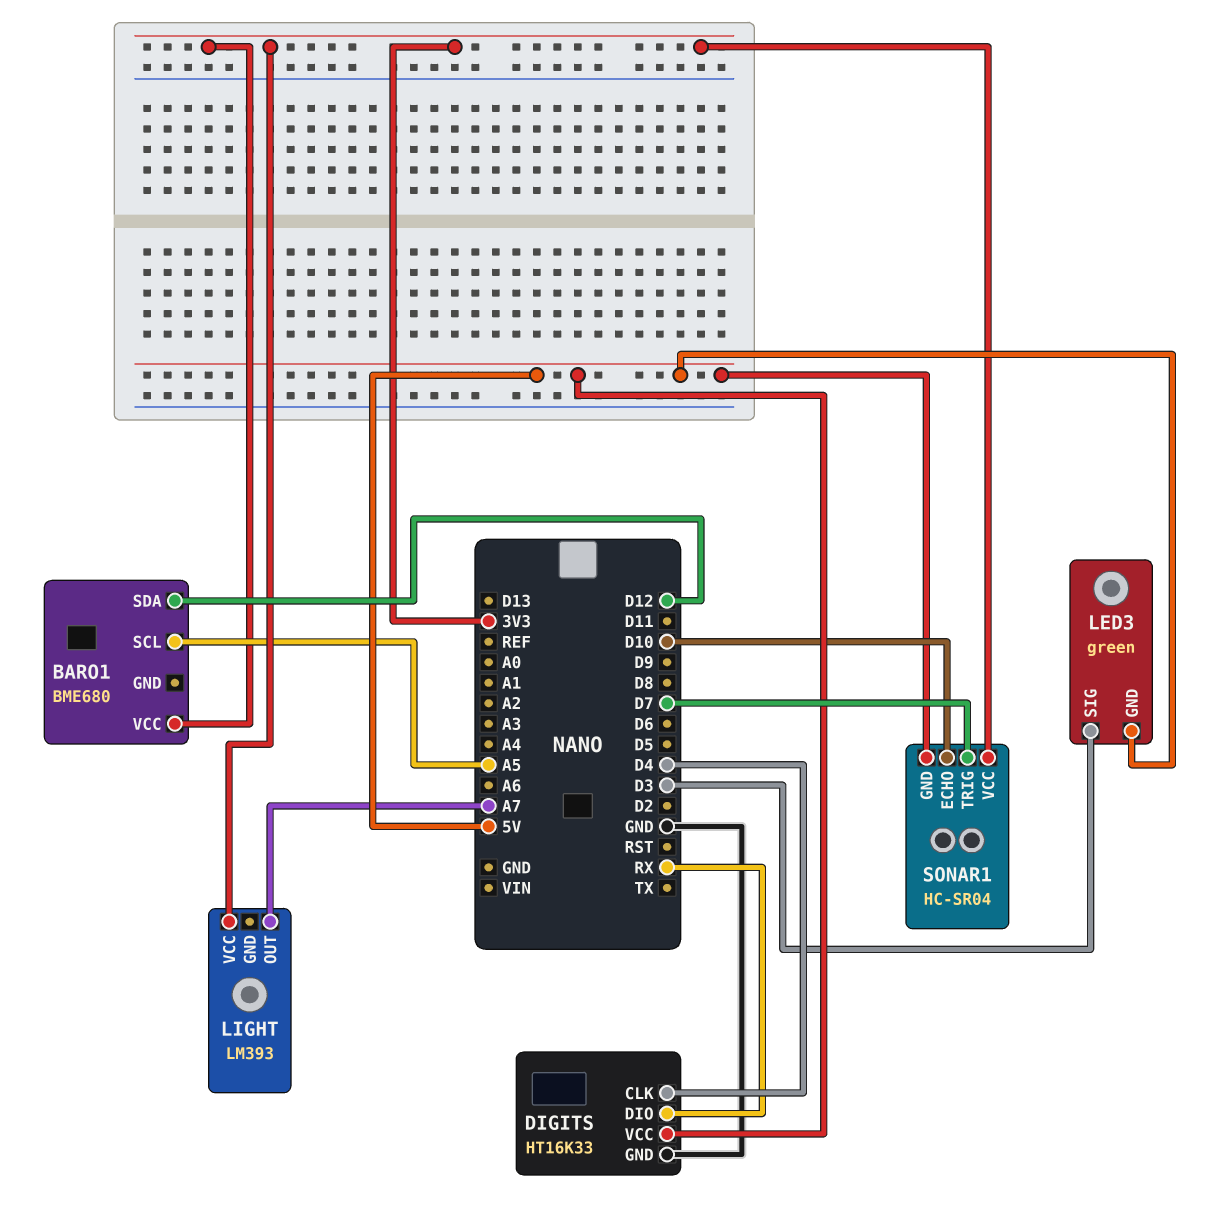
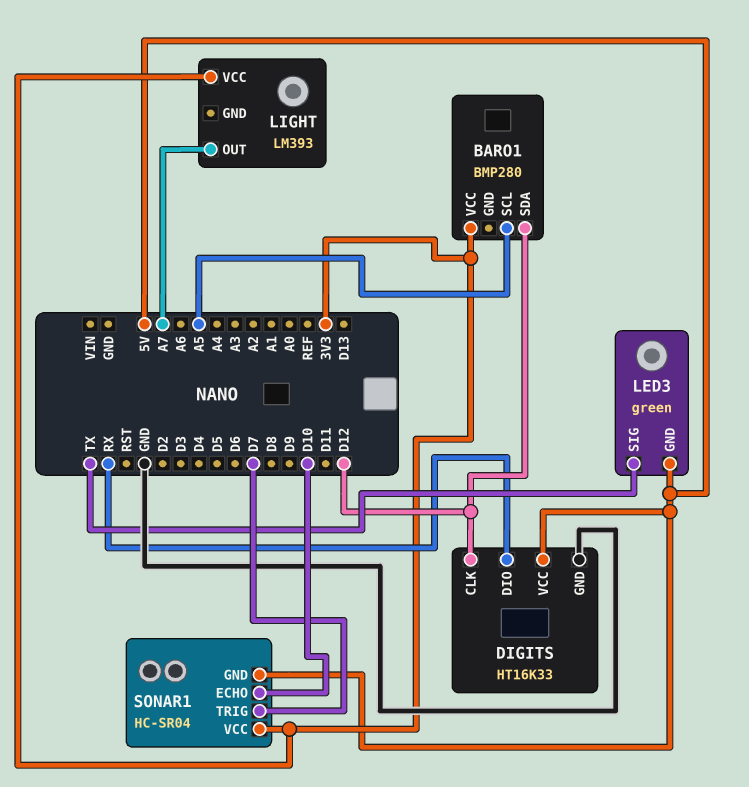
BARO1: BME680 -> BMP280
DIGITS pin CLK: D4 -> D12
LED3 pin SIG: D3 -> TX

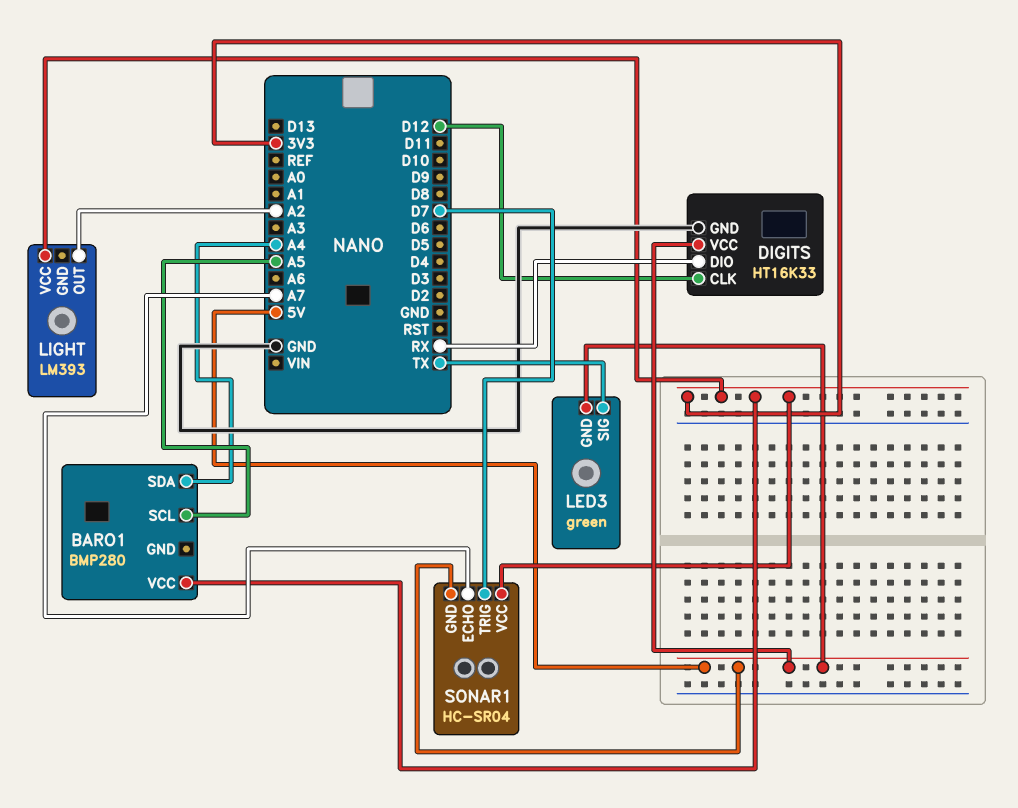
BARO1 pin SDA: D12 -> A4
LIGHT pin OUT: A7 -> A2
SONAR1 pin ECHO: D10 -> A7

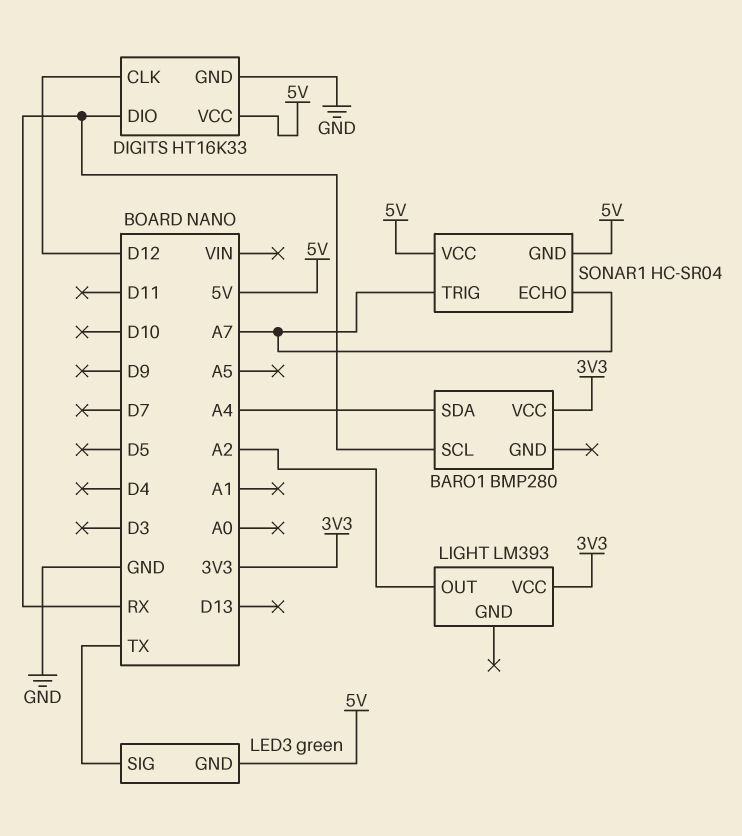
BARO1 pin SCL: A5 -> RX
SONAR1 pin TRIG: D7 -> A7
SONAR1 pin VCC: 3V3 -> 5V

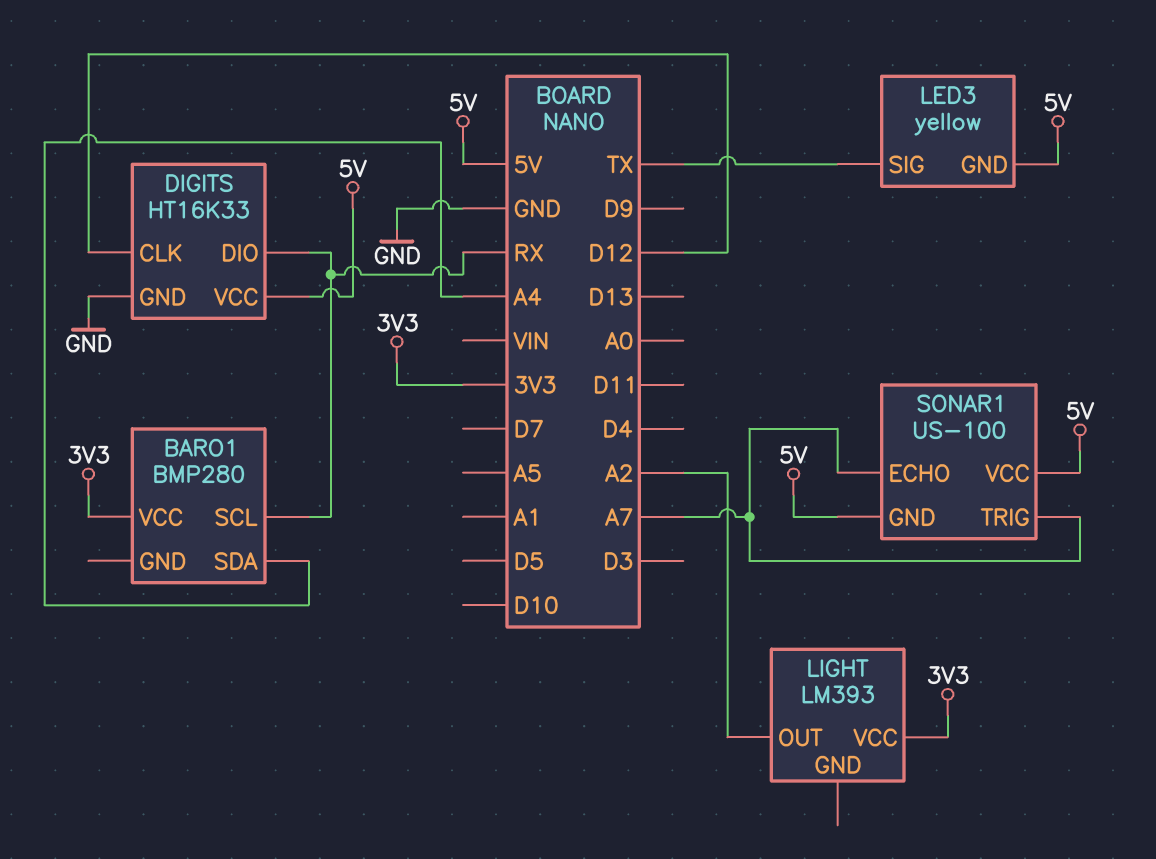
LED3: green -> yellow
SONAR1: HC-SR04 -> US-100

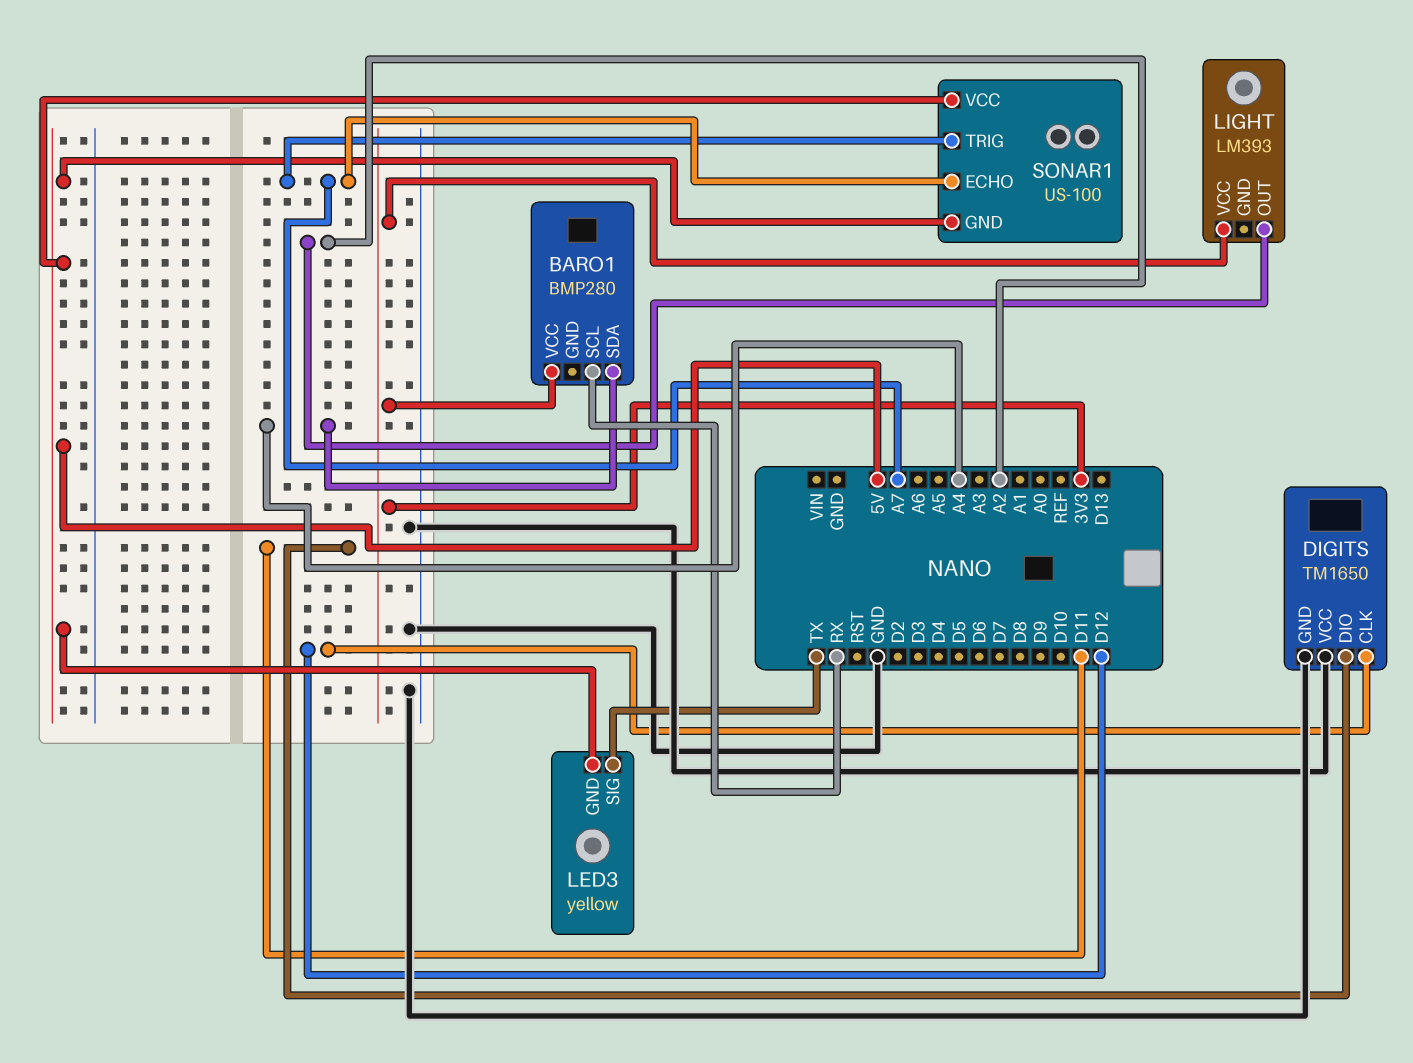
DIGITS: HT16K33 -> TM1650
DIGITS pin DIO: RX -> D11
DIGITS pin VCC: 5V -> GND

